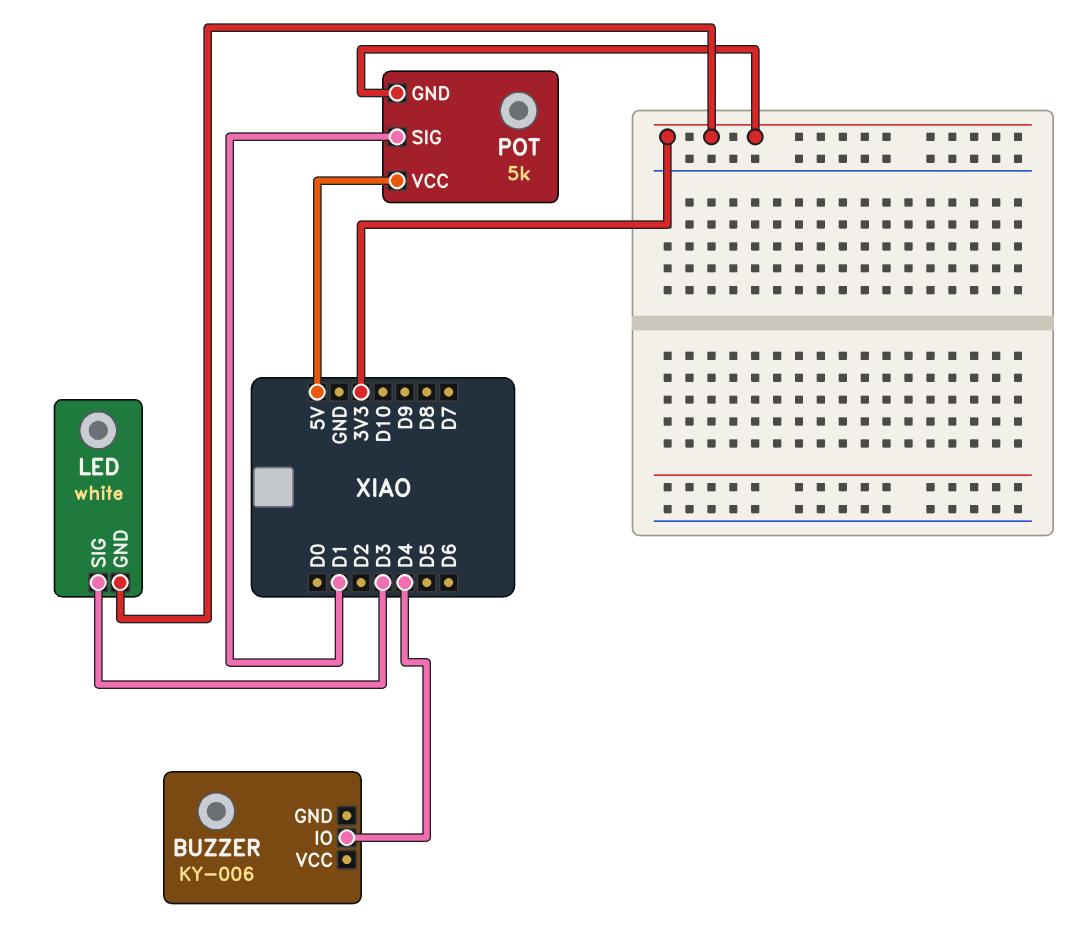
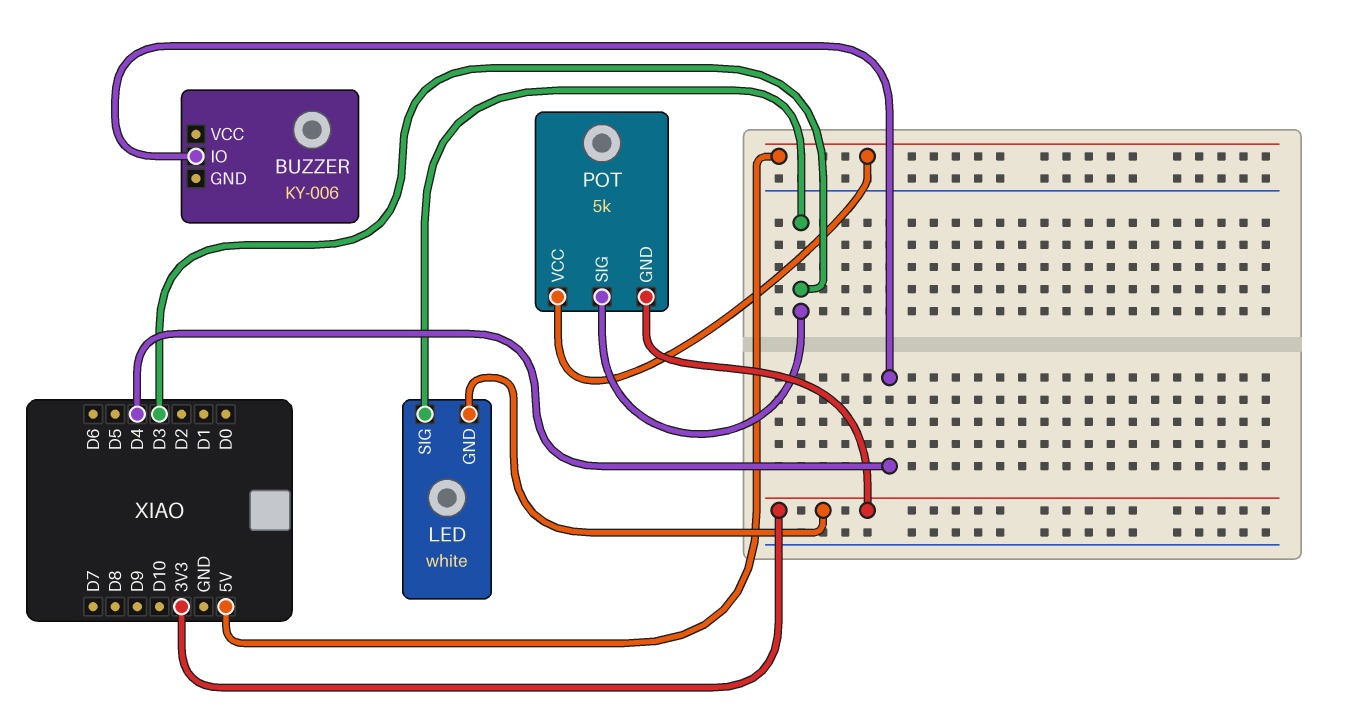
POT pin SIG: D1 -> D3

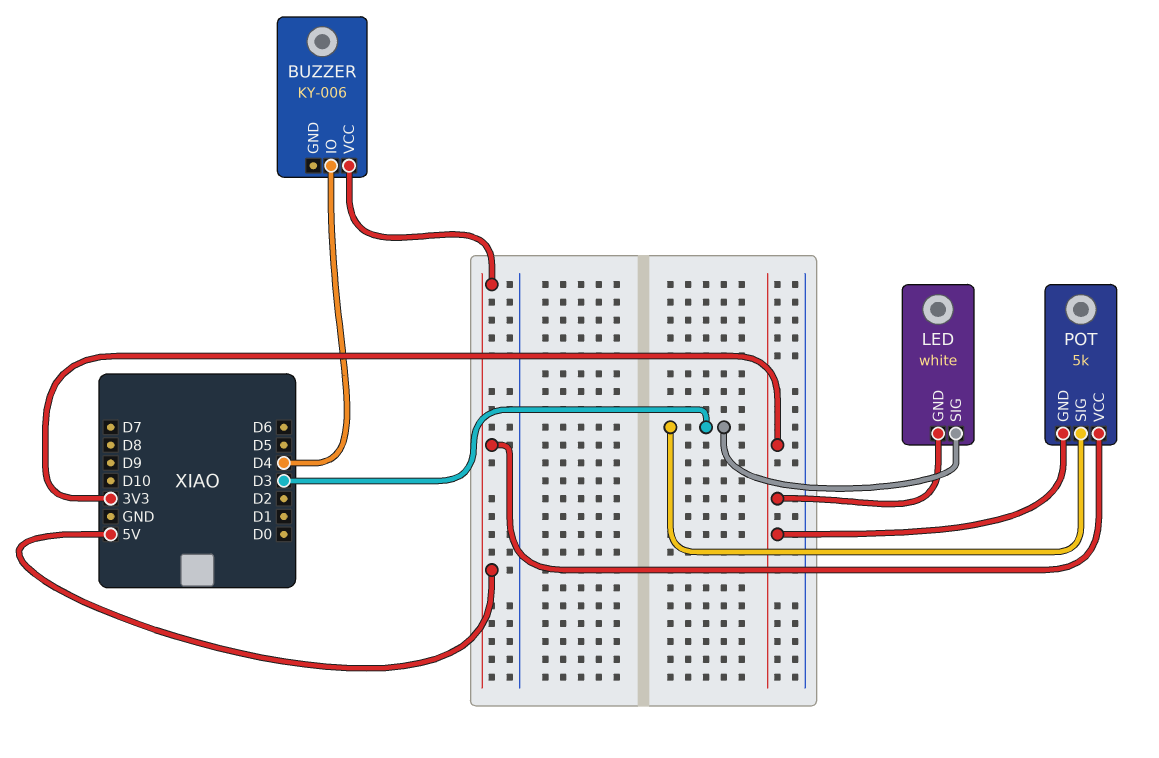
BUZZER pin VCC: none -> 5V

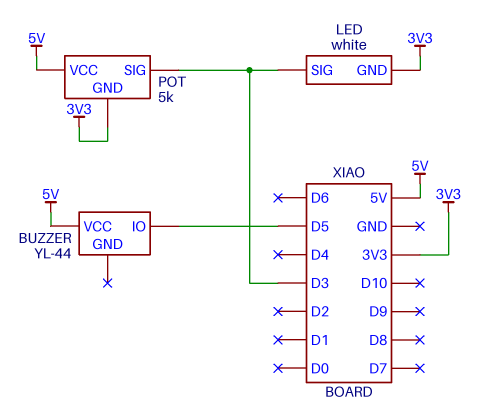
BUZZER: KY-006 -> YL-44
BUZZER pin IO: D4 -> D5

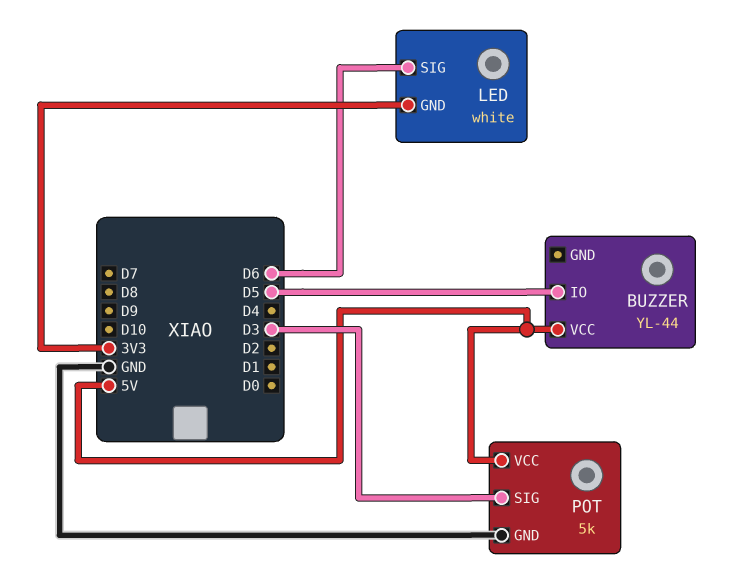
LED pin SIG: D3 -> D6
POT pin GND: 3V3 -> GND

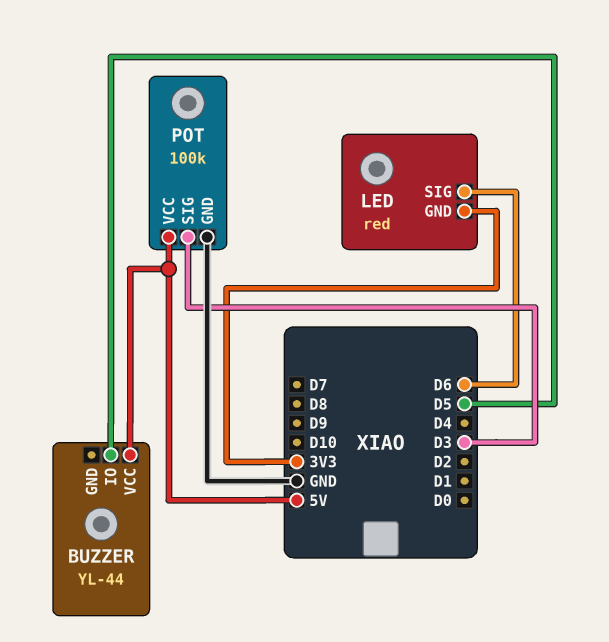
LED: white -> red
POT: 5k -> 100k

